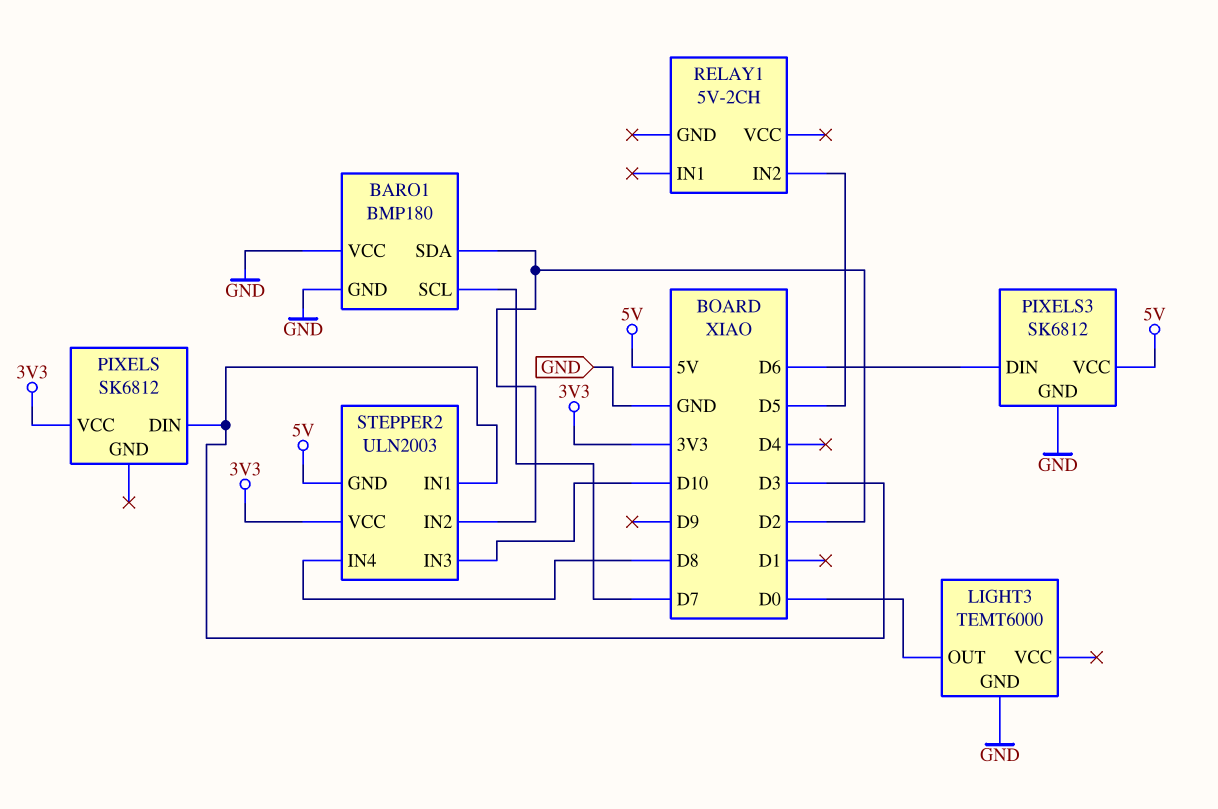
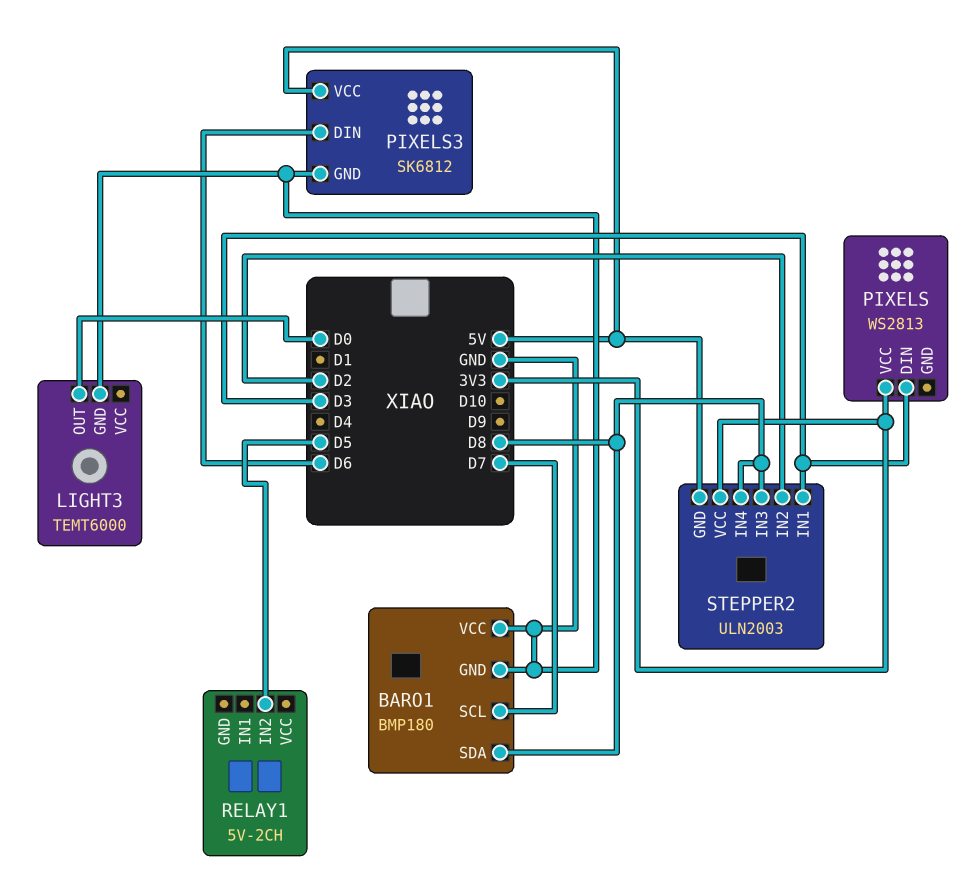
BARO1 pin SDA: D2 -> D8
PIXELS: SK6812 -> WS2813
STEPPER2 pin IN3: D10 -> D8

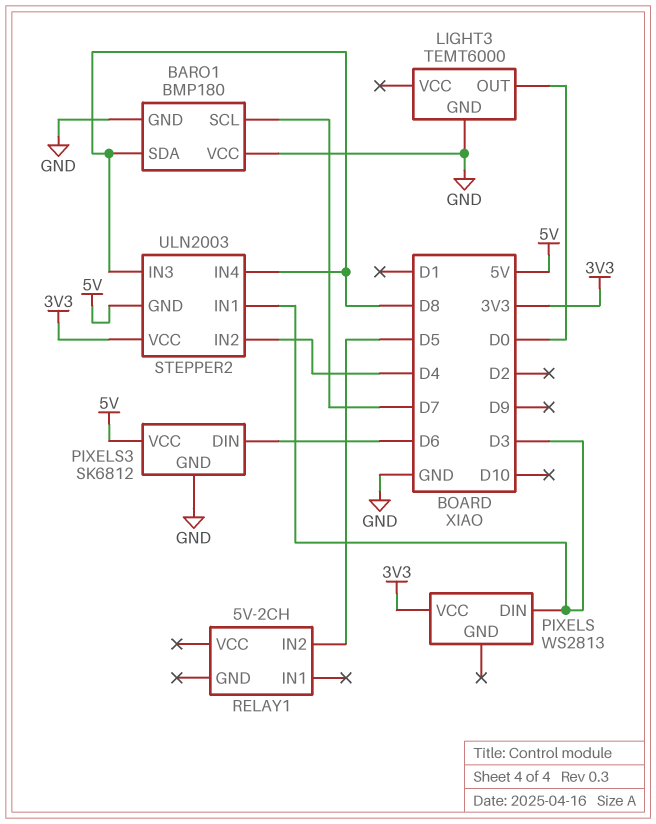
STEPPER2 pin IN2: D2 -> D4

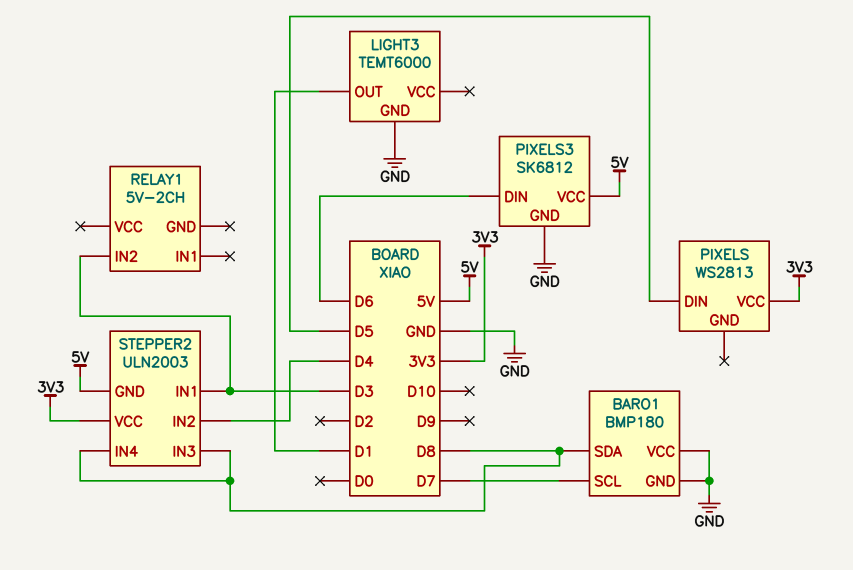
LIGHT3 pin OUT: D0 -> D1
PIXELS pin DIN: D3 -> D5
RELAY1 pin IN2: D5 -> D3

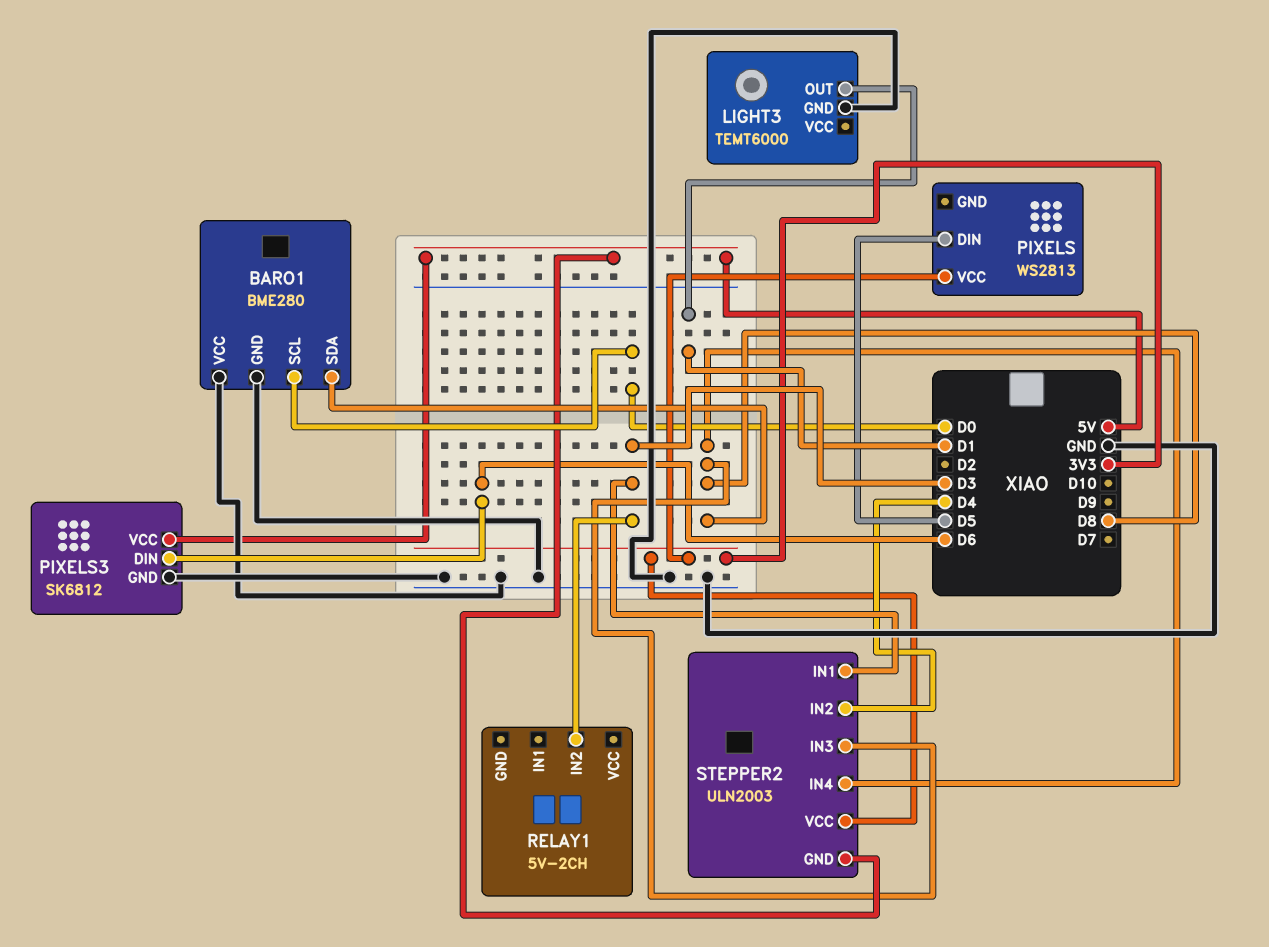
BARO1: BMP180 -> BME280
BARO1 pin SCL: D7 -> D0

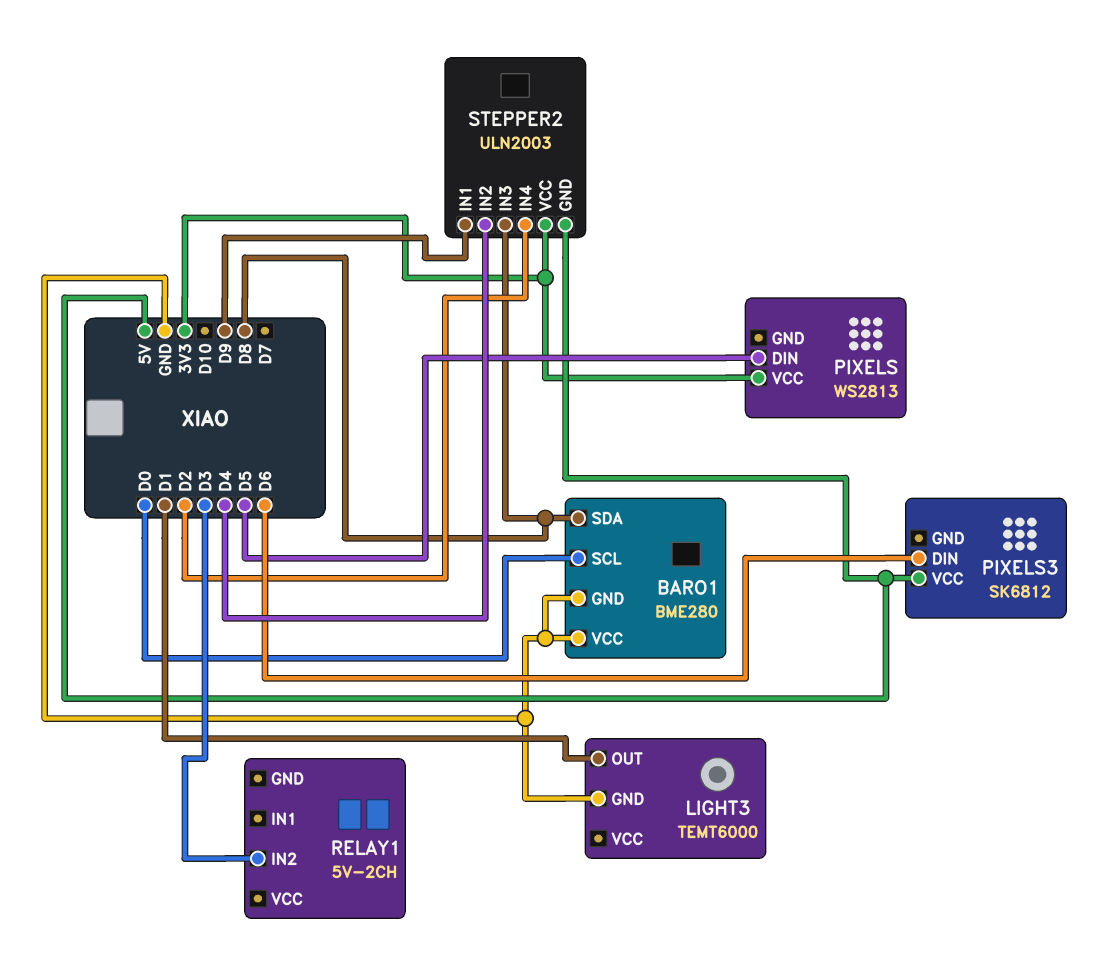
PIXELS3 pin GND: GND -> none
STEPPER2 pin IN1: D3 -> D9
STEPPER2 pin IN4: D8 -> D2

